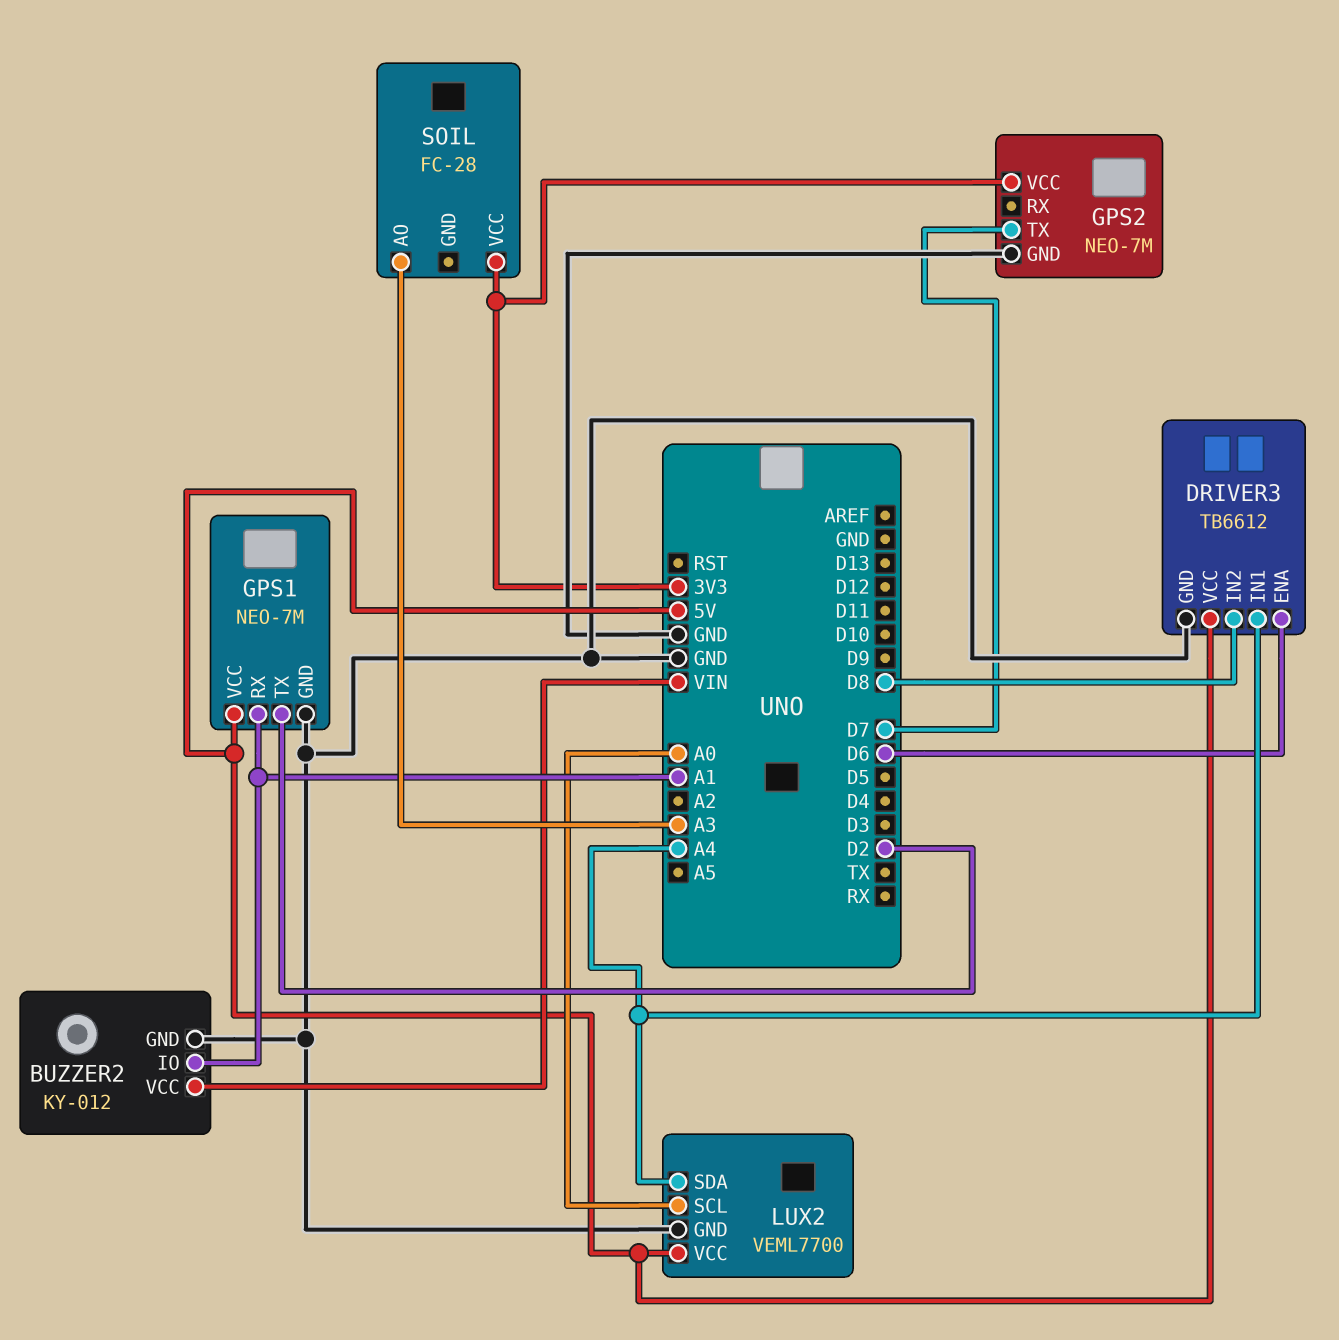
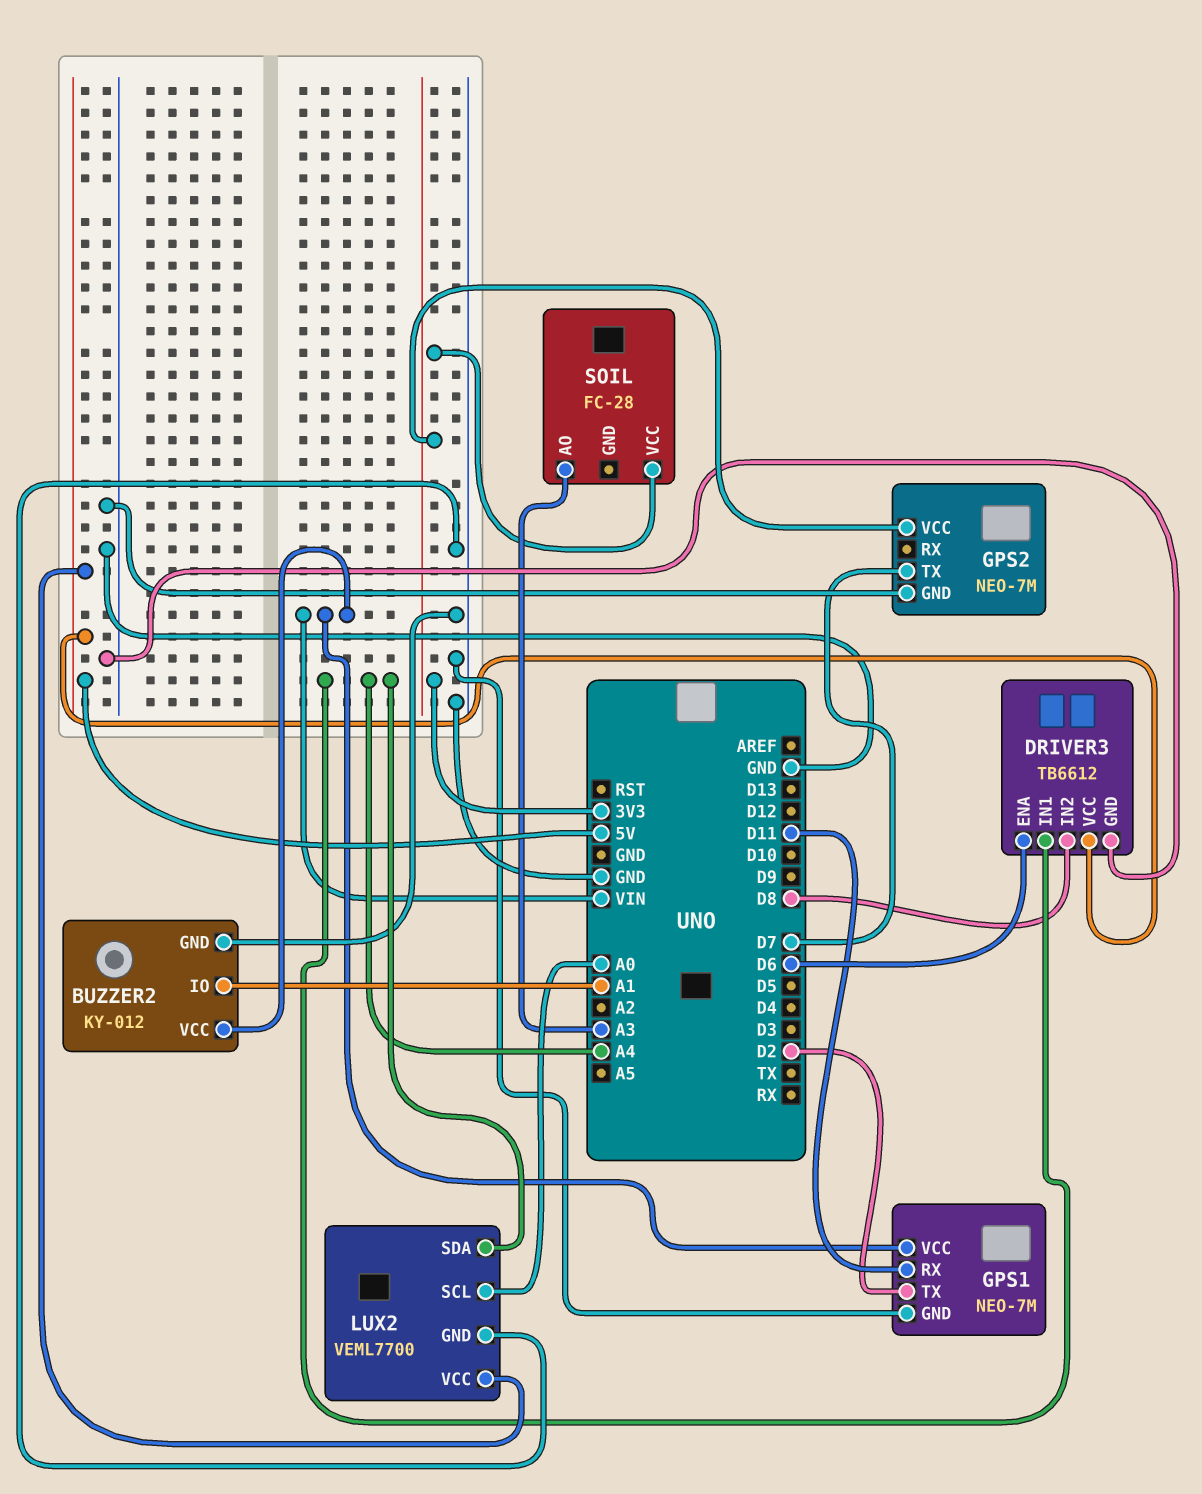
GPS1 pin RX: A1 -> D11
GPS1 pin VCC: 5V -> VIN

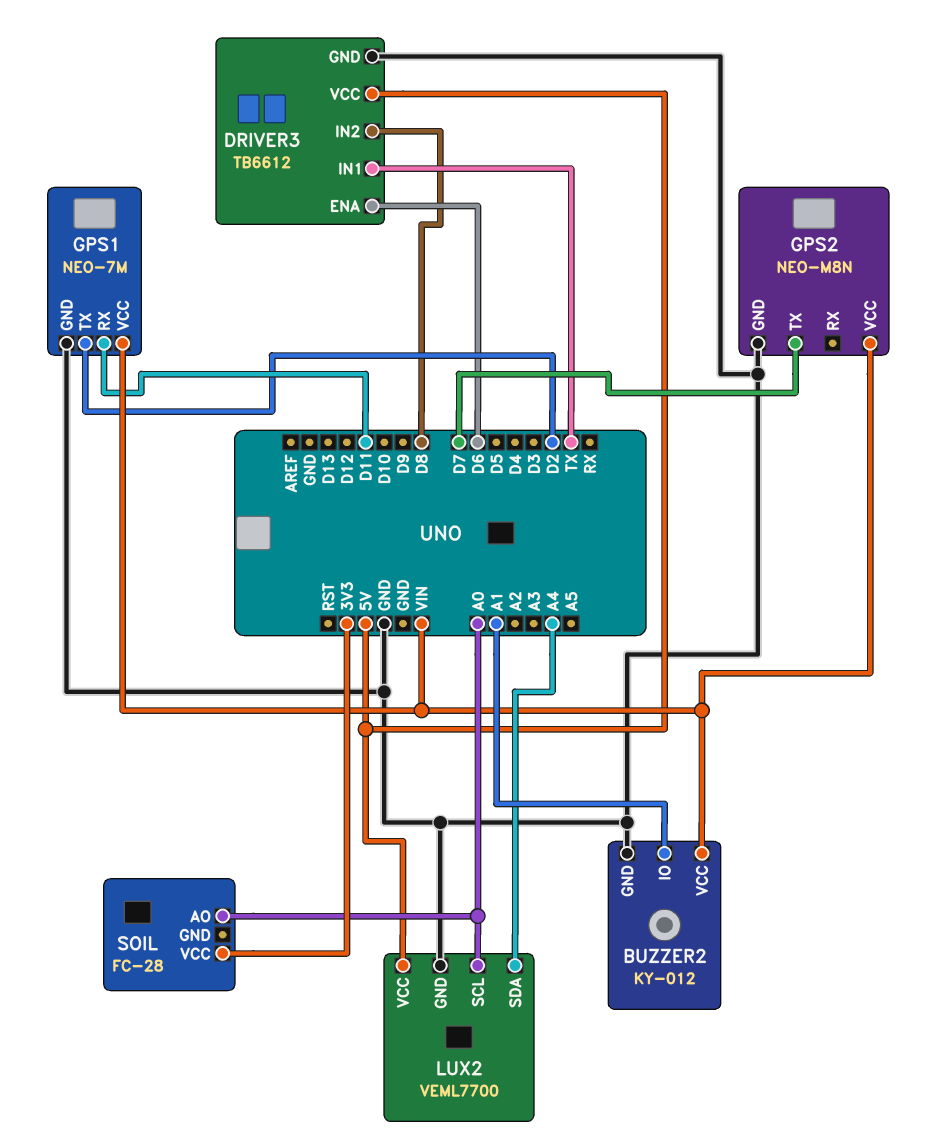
DRIVER3 pin IN1: A4 -> TX
GPS2: NEO-7M -> NEO-M8N
GPS2 pin VCC: 3V3 -> VIN
SOIL pin AO: A3 -> A0

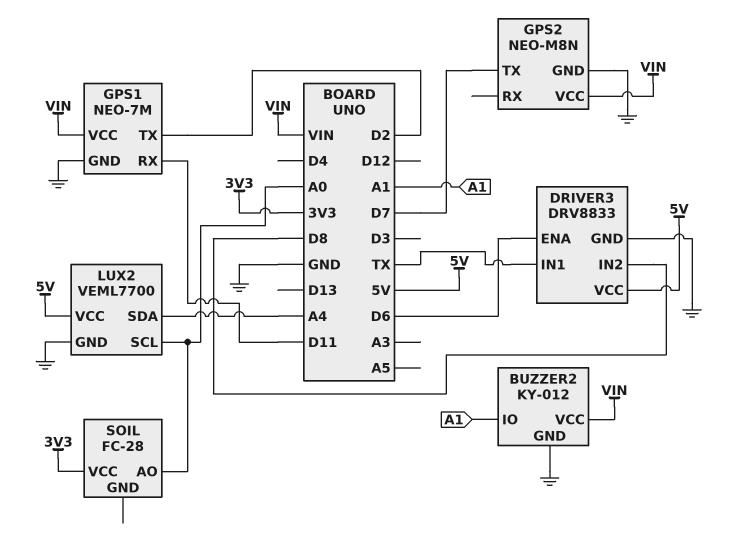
DRIVER3: TB6612 -> DRV8833

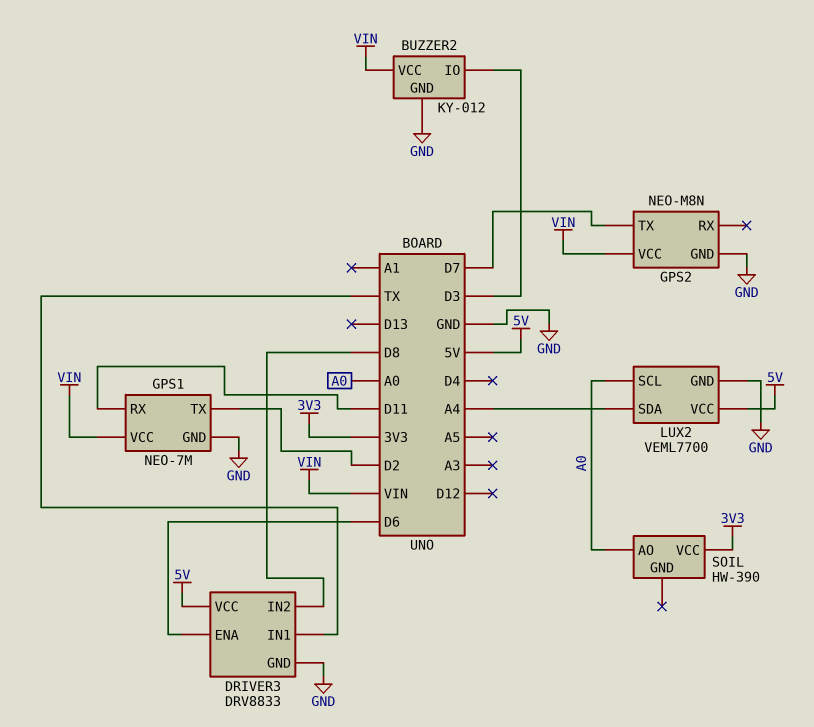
BUZZER2 pin IO: A1 -> D3
SOIL: FC-28 -> HW-390

